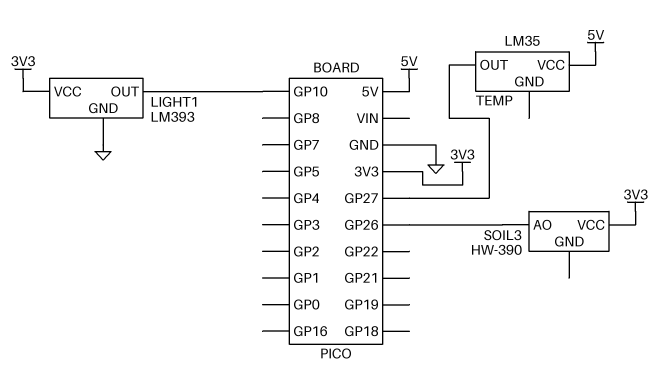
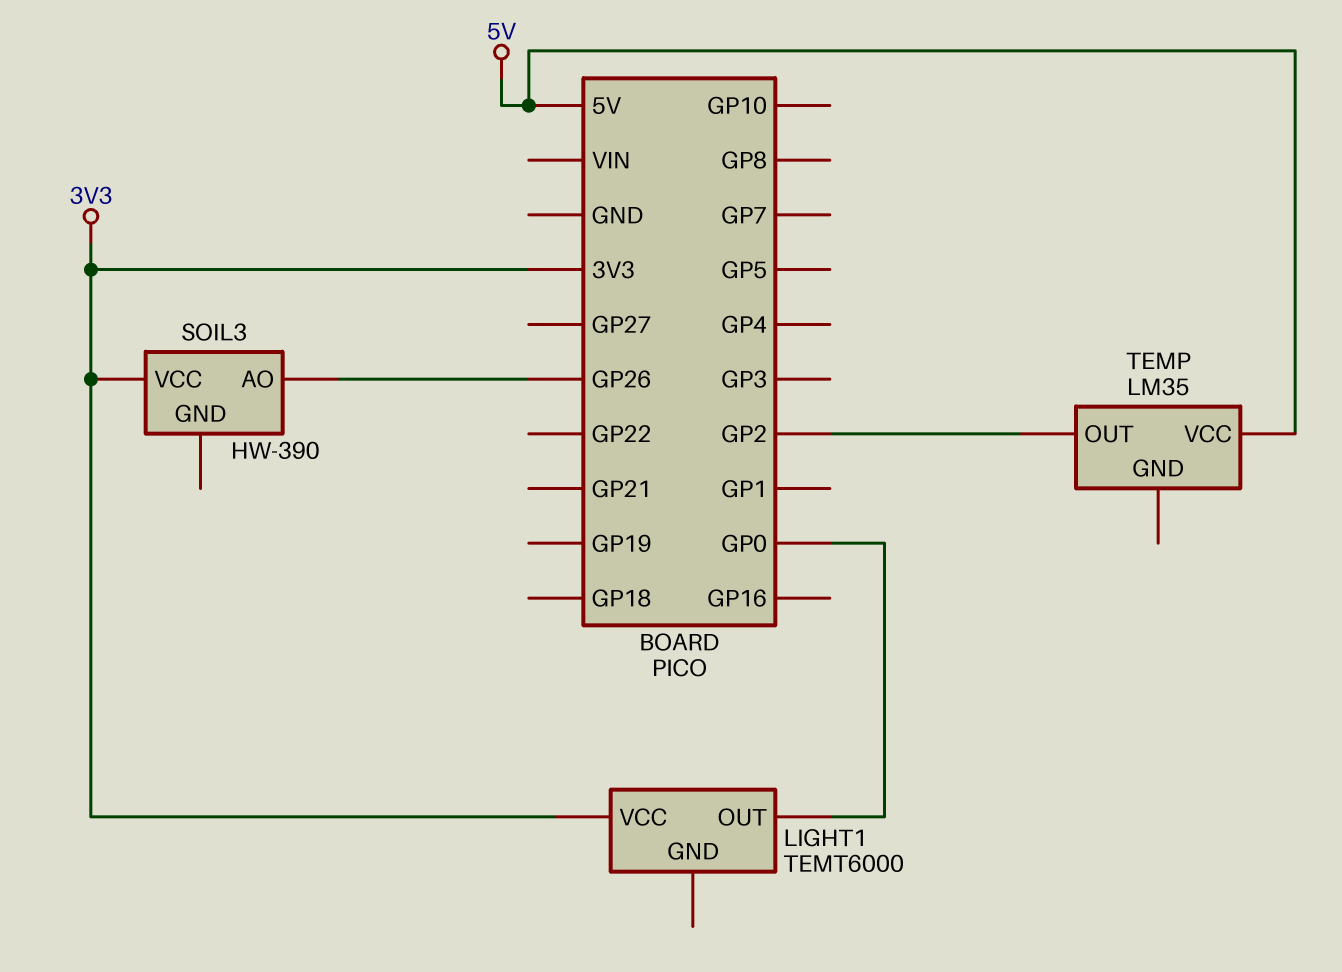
LIGHT1: LM393 -> TEMT6000
LIGHT1 pin GND: GND -> none
LIGHT1 pin OUT: GP10 -> GP0
TEMP pin OUT: GP27 -> GP2

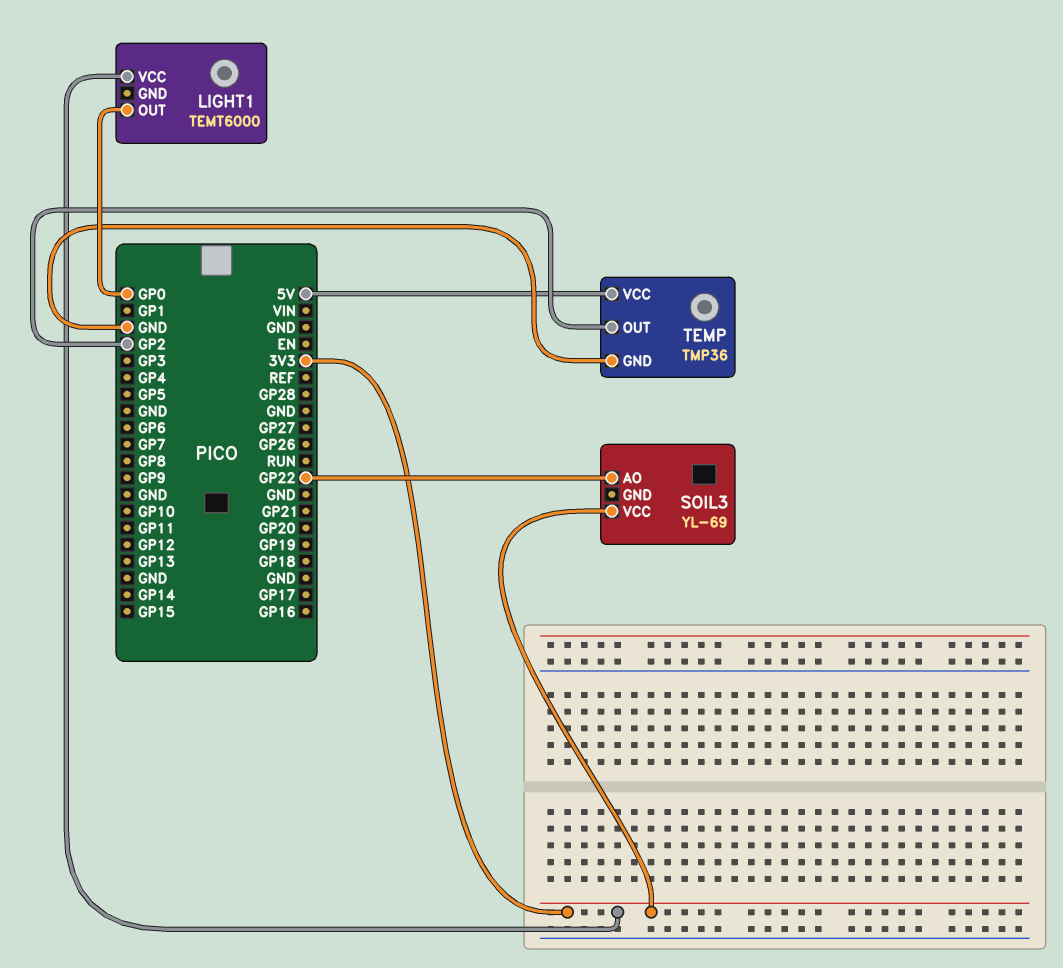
SOIL3: HW-390 -> YL-69
SOIL3 pin AO: GP26 -> GP22
TEMP: LM35 -> TMP36
TEMP pin GND: none -> GND

